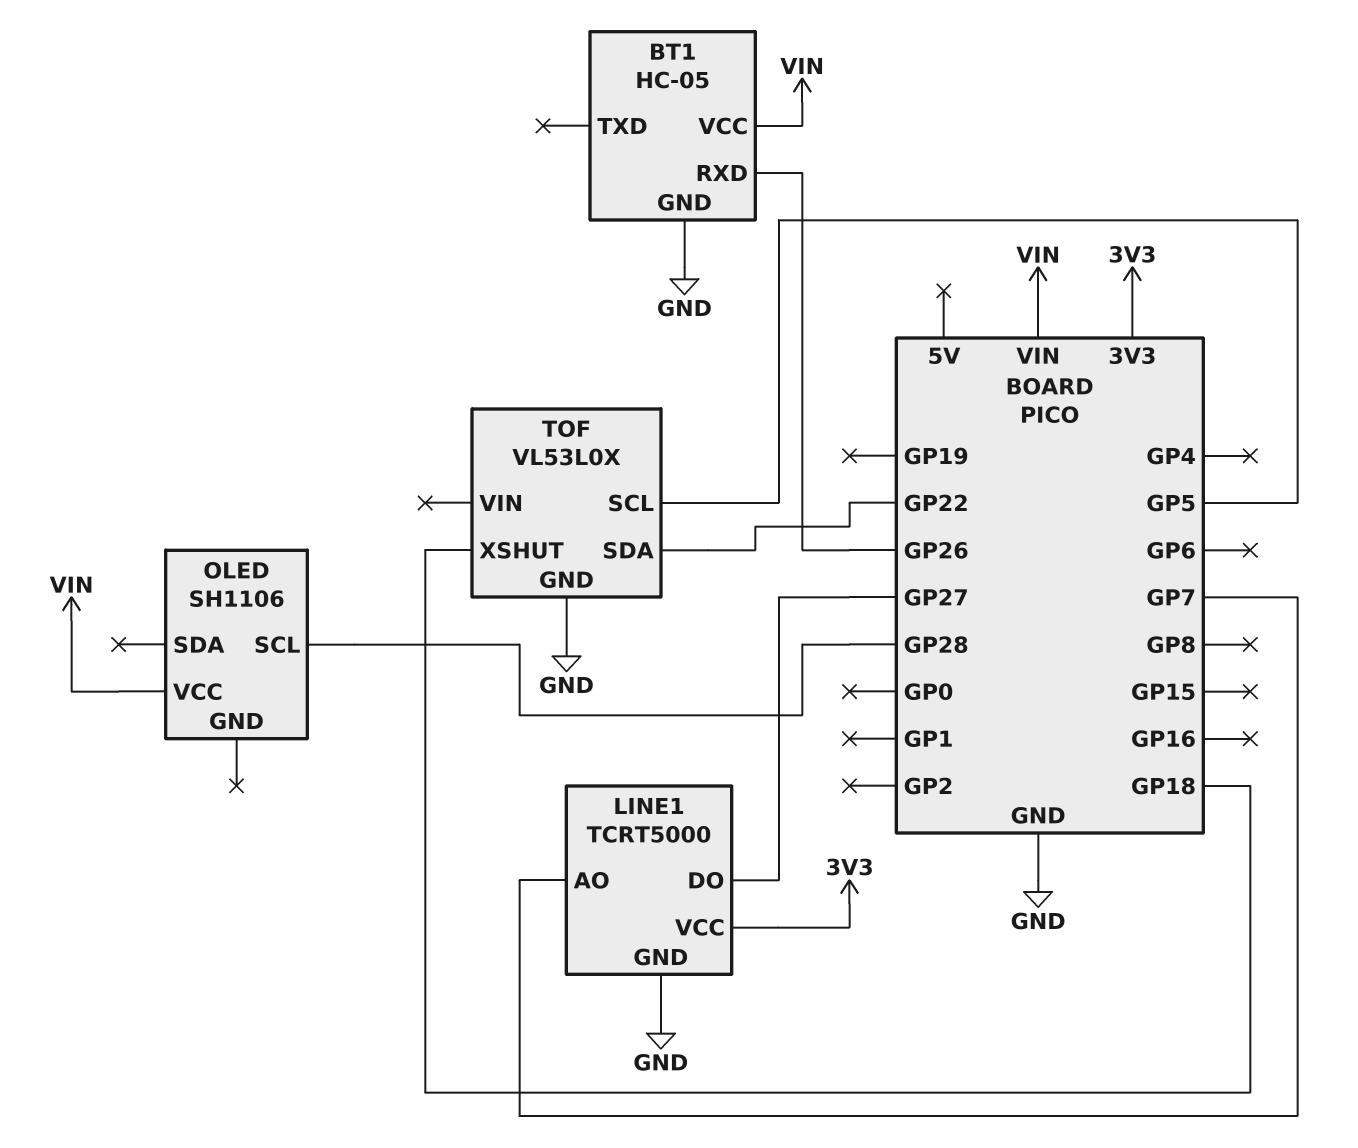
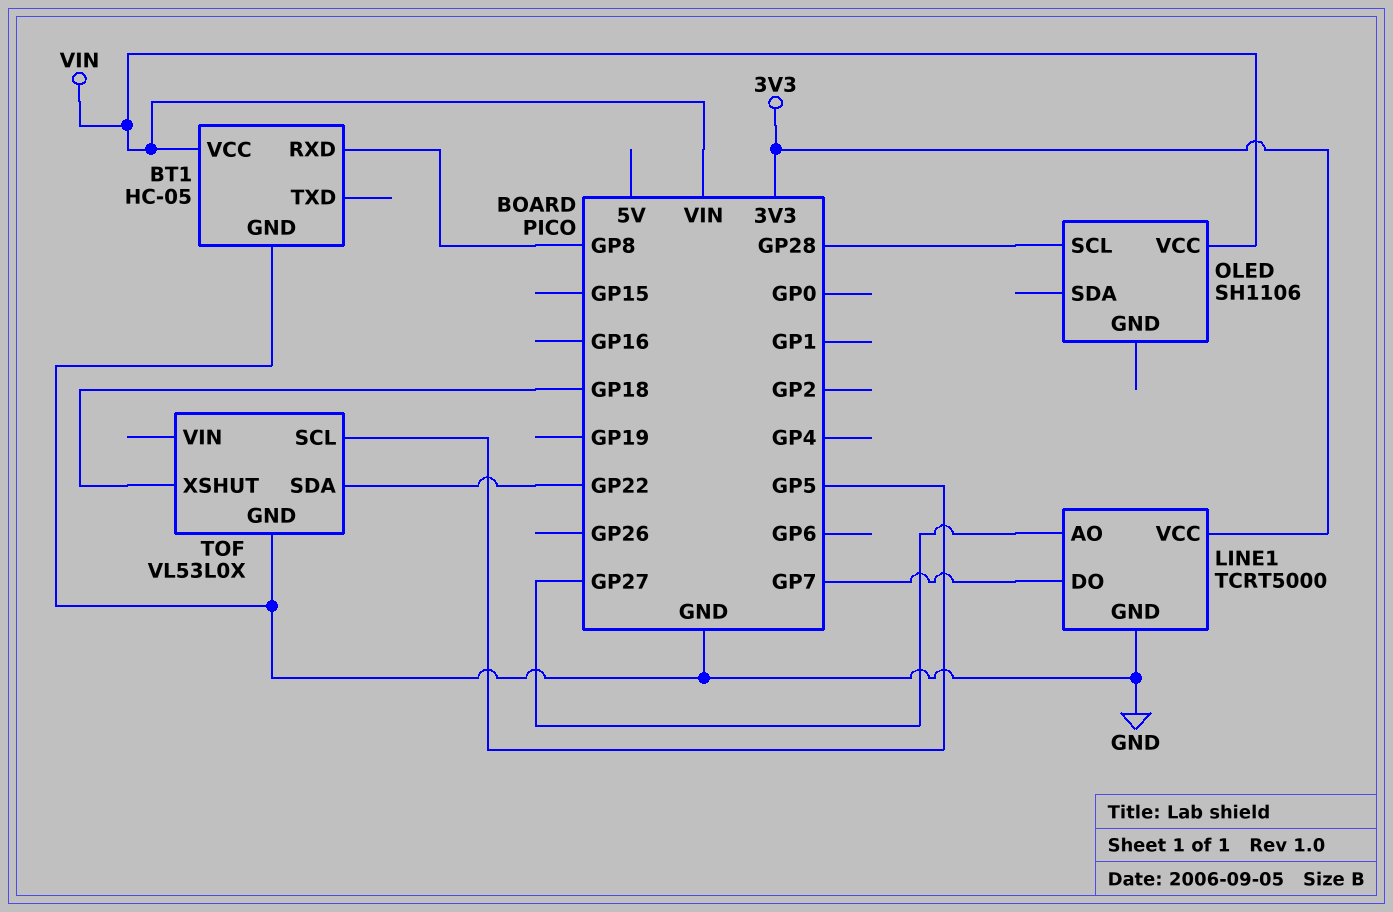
BT1 pin RXD: GP26 -> GP8
LINE1 pin AO: GP7 -> GP27
LINE1 pin DO: GP27 -> GP7

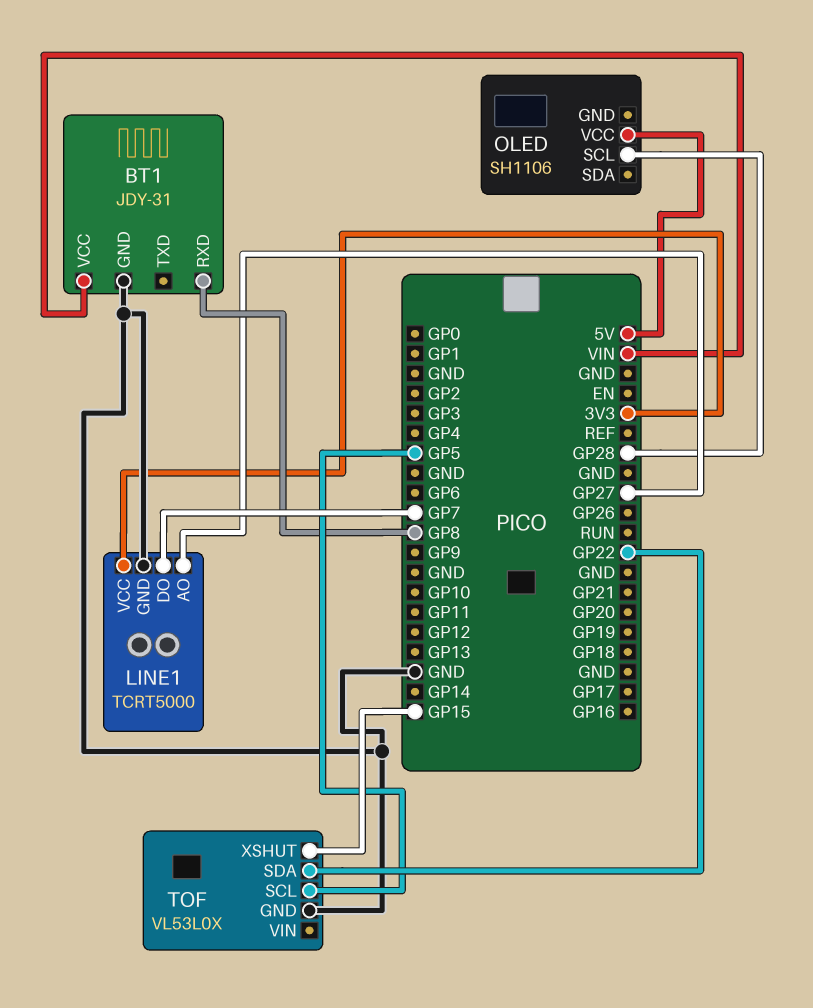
BT1: HC-05 -> JDY-31
OLED pin VCC: VIN -> 5V
TOF pin XSHUT: GP18 -> GP15

